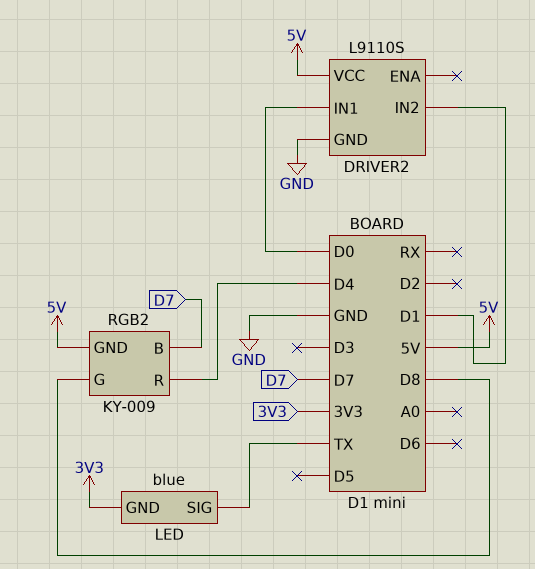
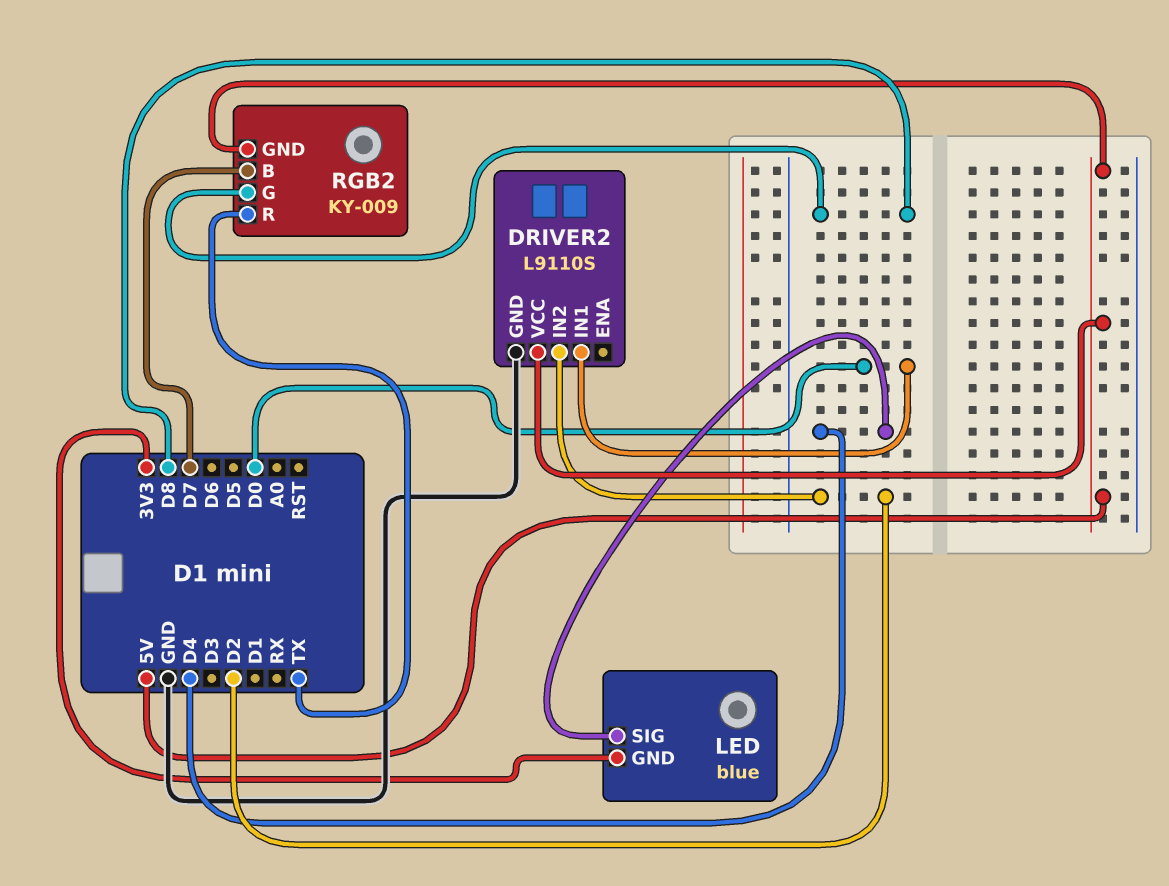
DRIVER2 pin IN2: D1 -> D2
LED pin SIG: TX -> D4
RGB2 pin R: D4 -> TX

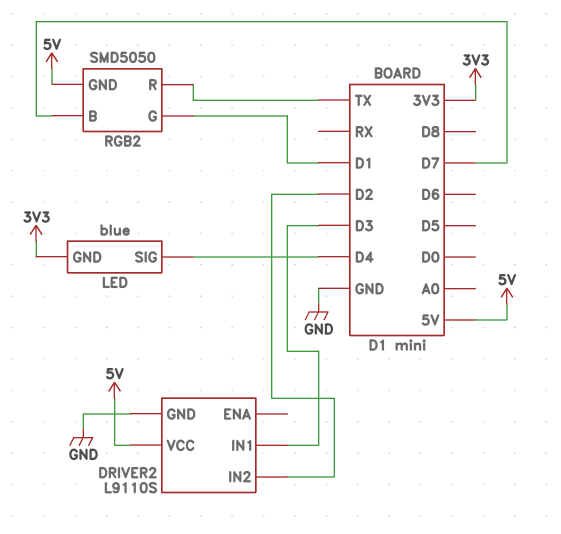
DRIVER2 pin IN1: D0 -> D3
RGB2: KY-009 -> SMD5050
RGB2 pin G: D8 -> D1

